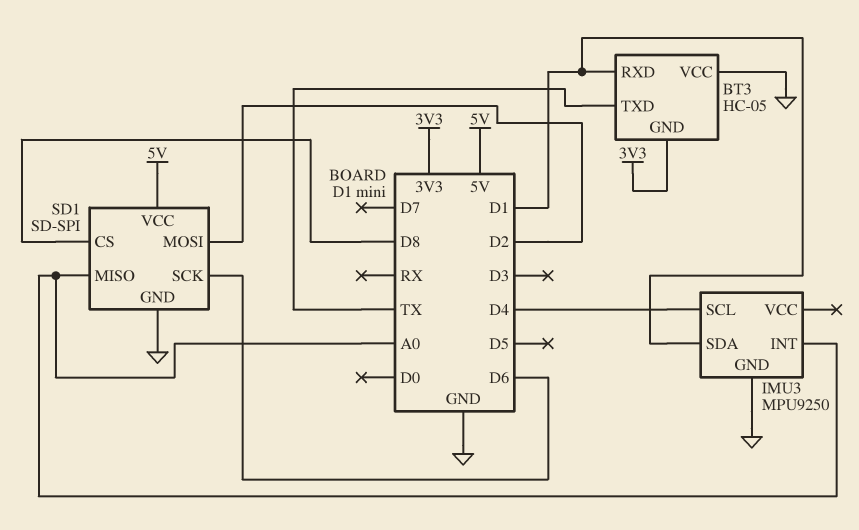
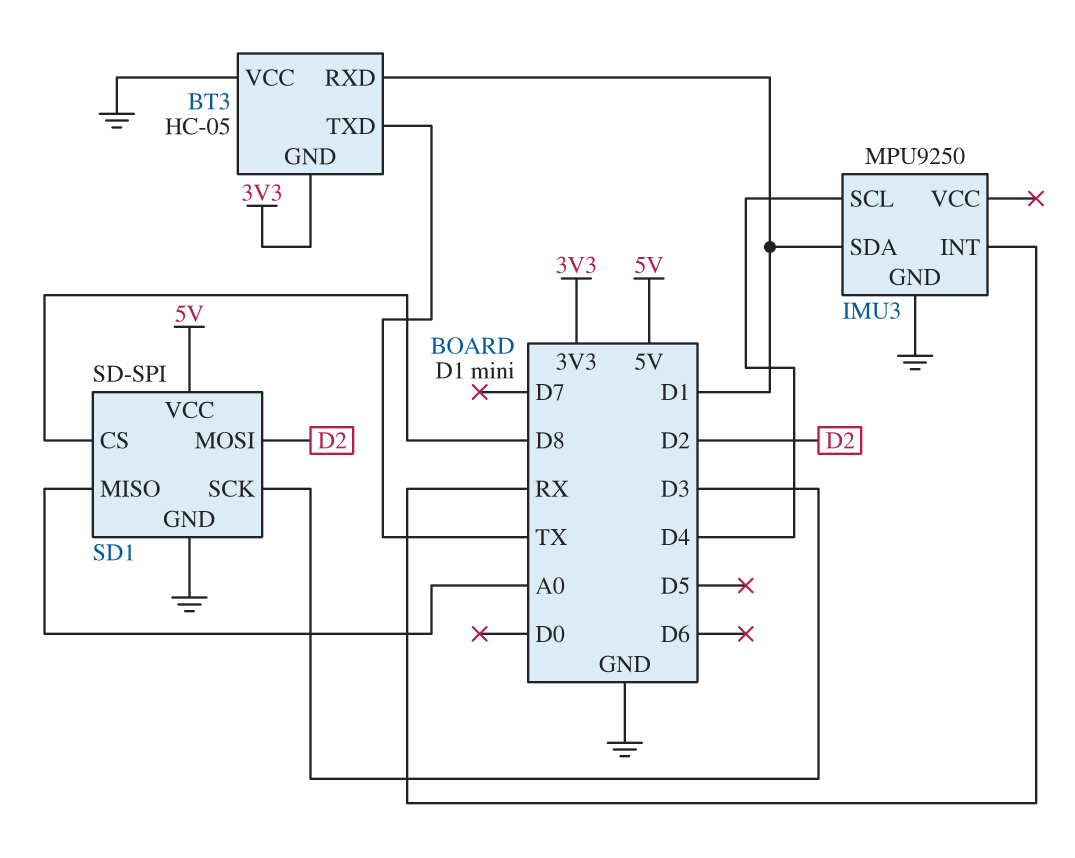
IMU3 pin INT: A0 -> RX
SD1 pin SCK: D6 -> D3

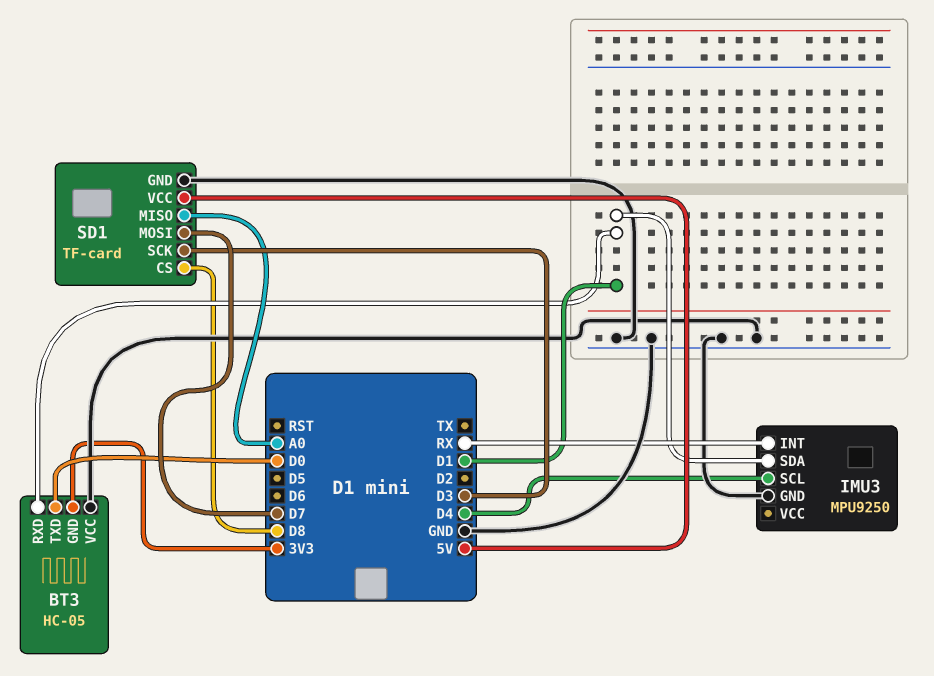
BT3 pin TXD: TX -> D0
SD1: SD-SPI -> TF-card
SD1 pin MOSI: D2 -> D7

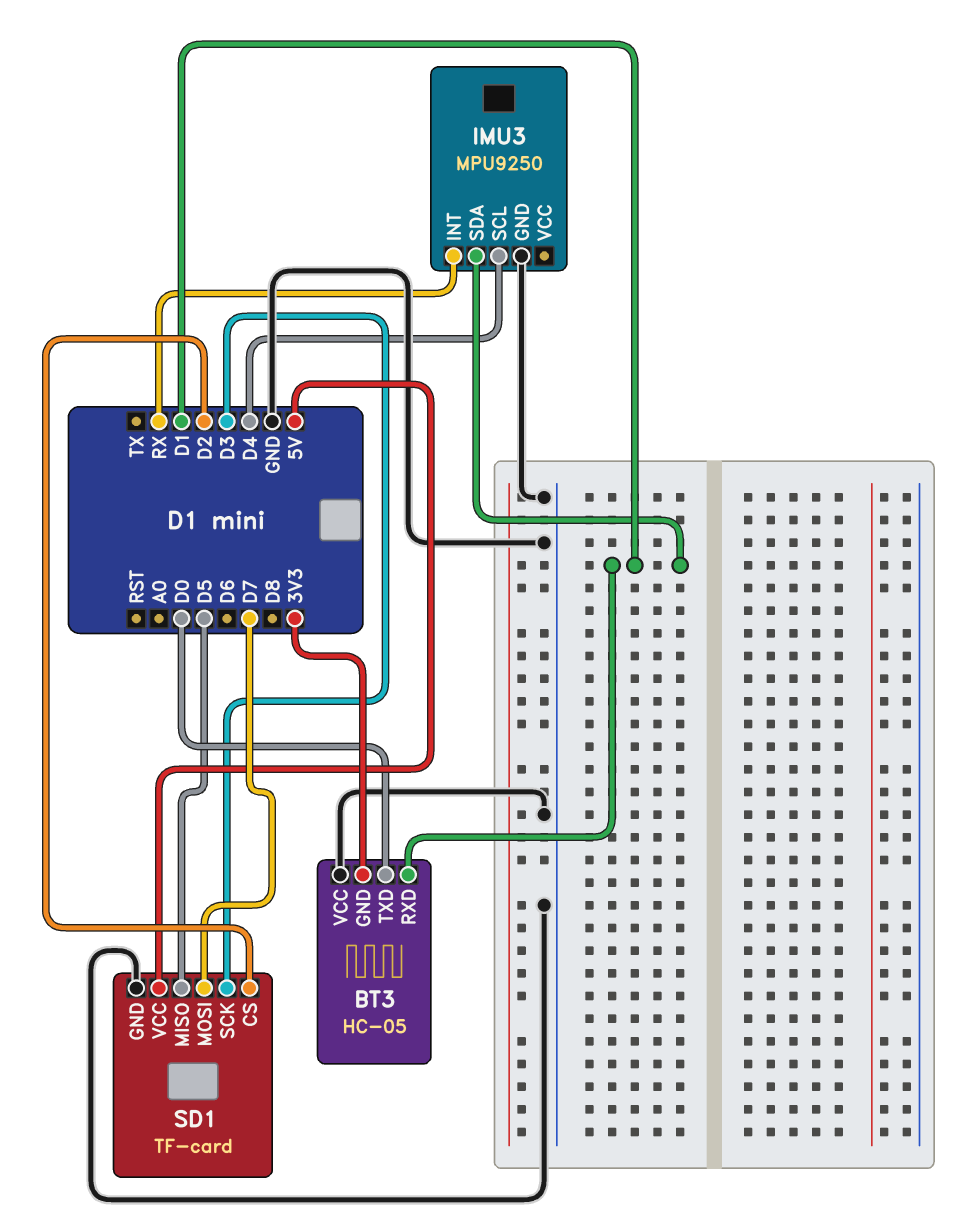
SD1 pin CS: D8 -> D2
SD1 pin MISO: A0 -> D5

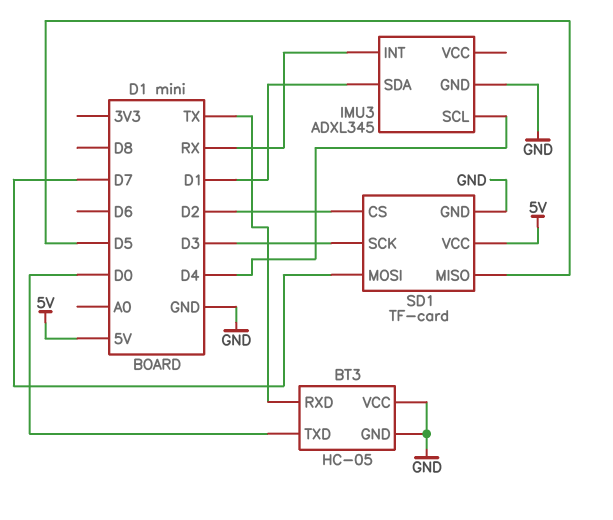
BT3 pin GND: 3V3 -> GND
BT3 pin RXD: D1 -> TX
IMU3: MPU9250 -> ADXL345

